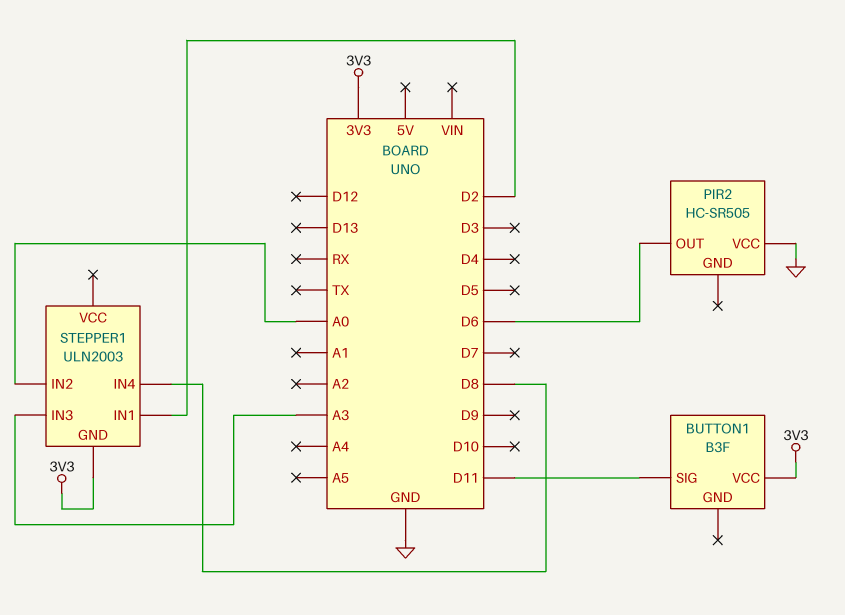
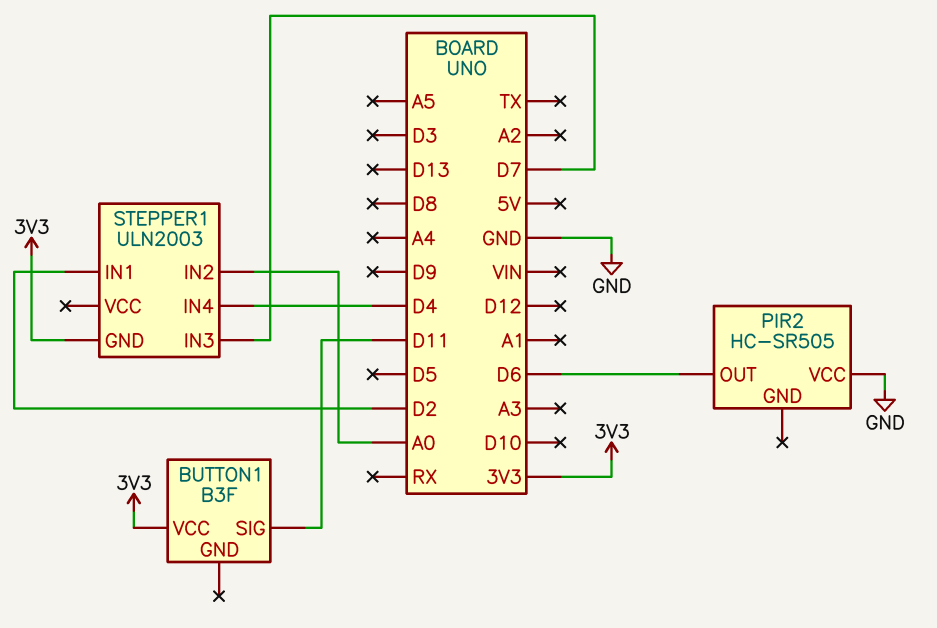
STEPPER1 pin IN3: A3 -> D7
STEPPER1 pin IN4: D8 -> D4

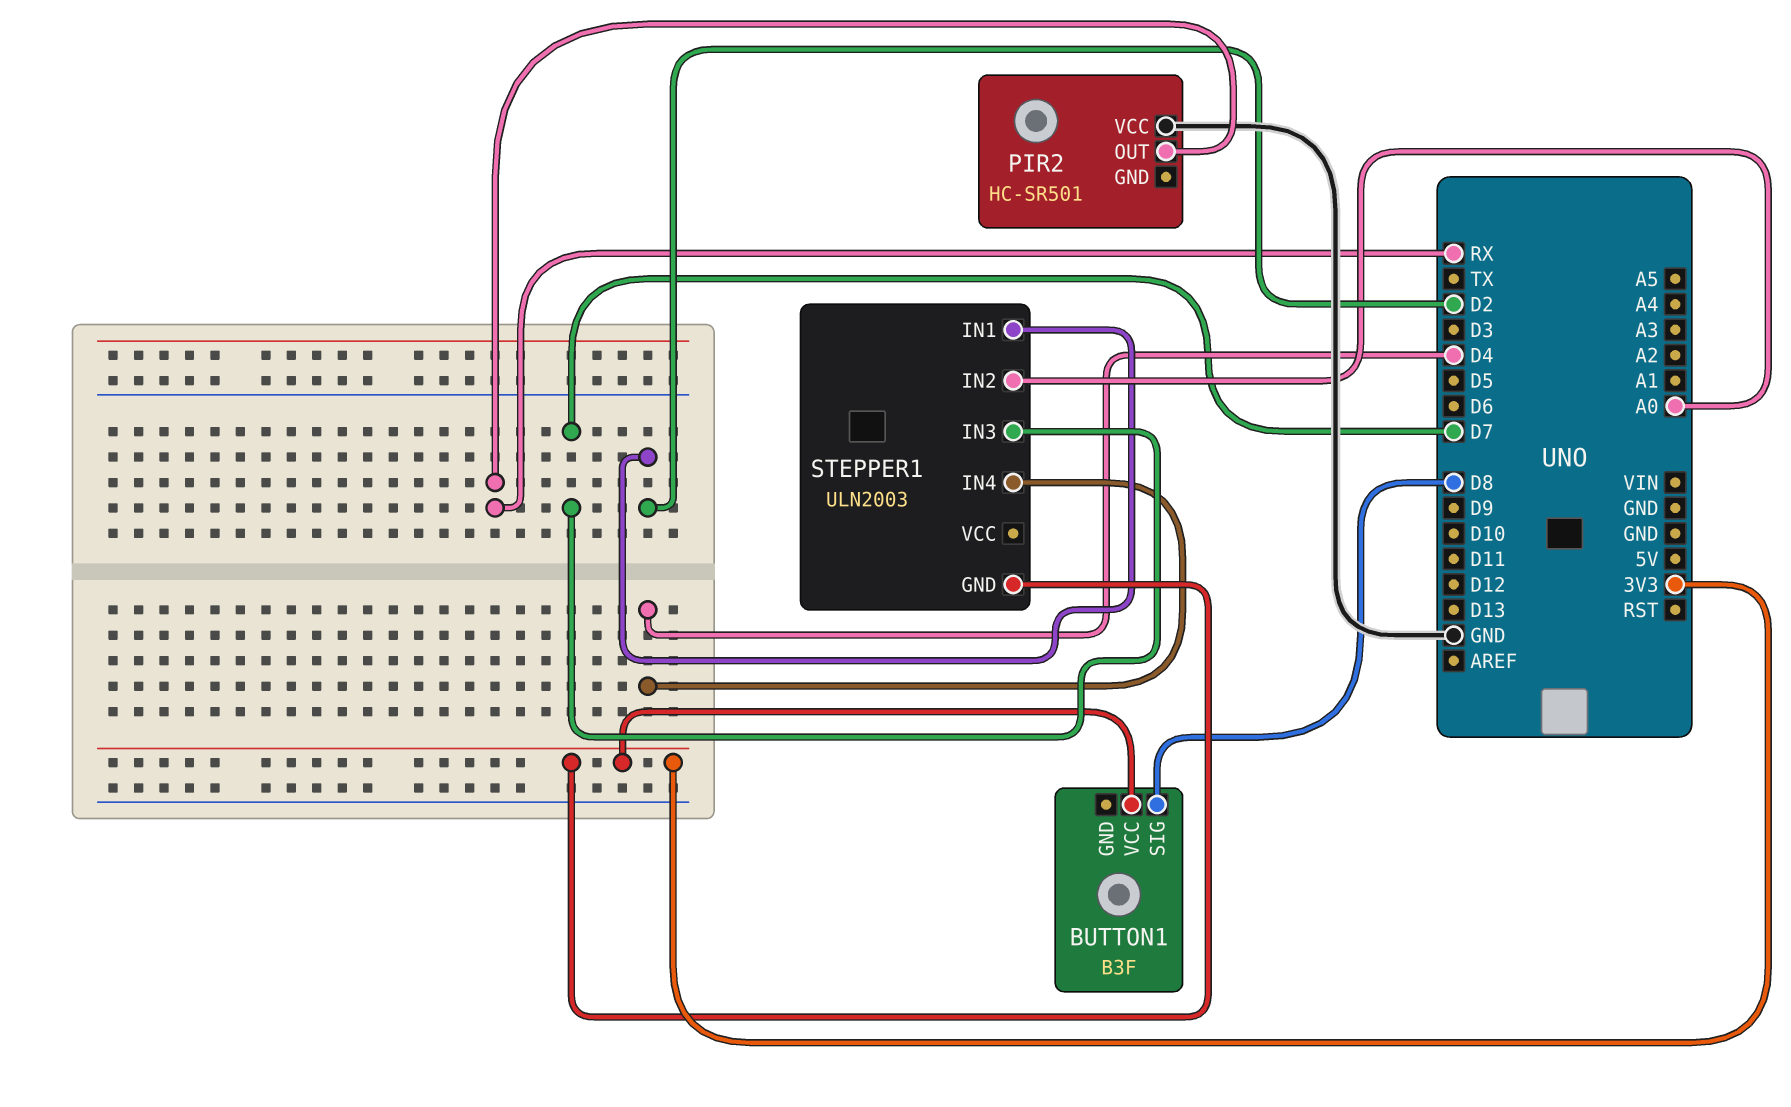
BUTTON1 pin SIG: D11 -> D8
PIR2: HC-SR505 -> HC-SR501
PIR2 pin OUT: D6 -> RX

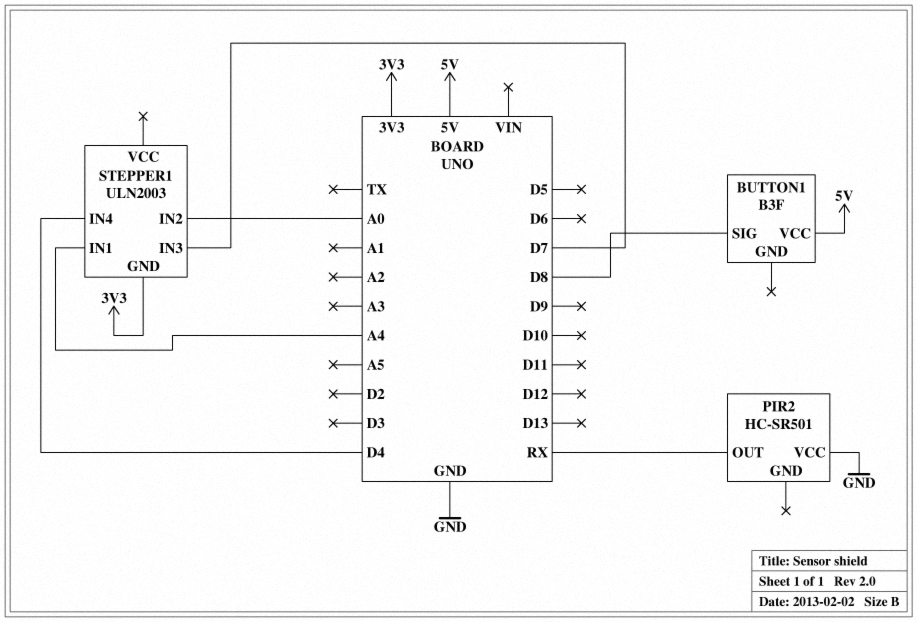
BUTTON1 pin VCC: 3V3 -> 5V
STEPPER1 pin IN1: D2 -> A4

